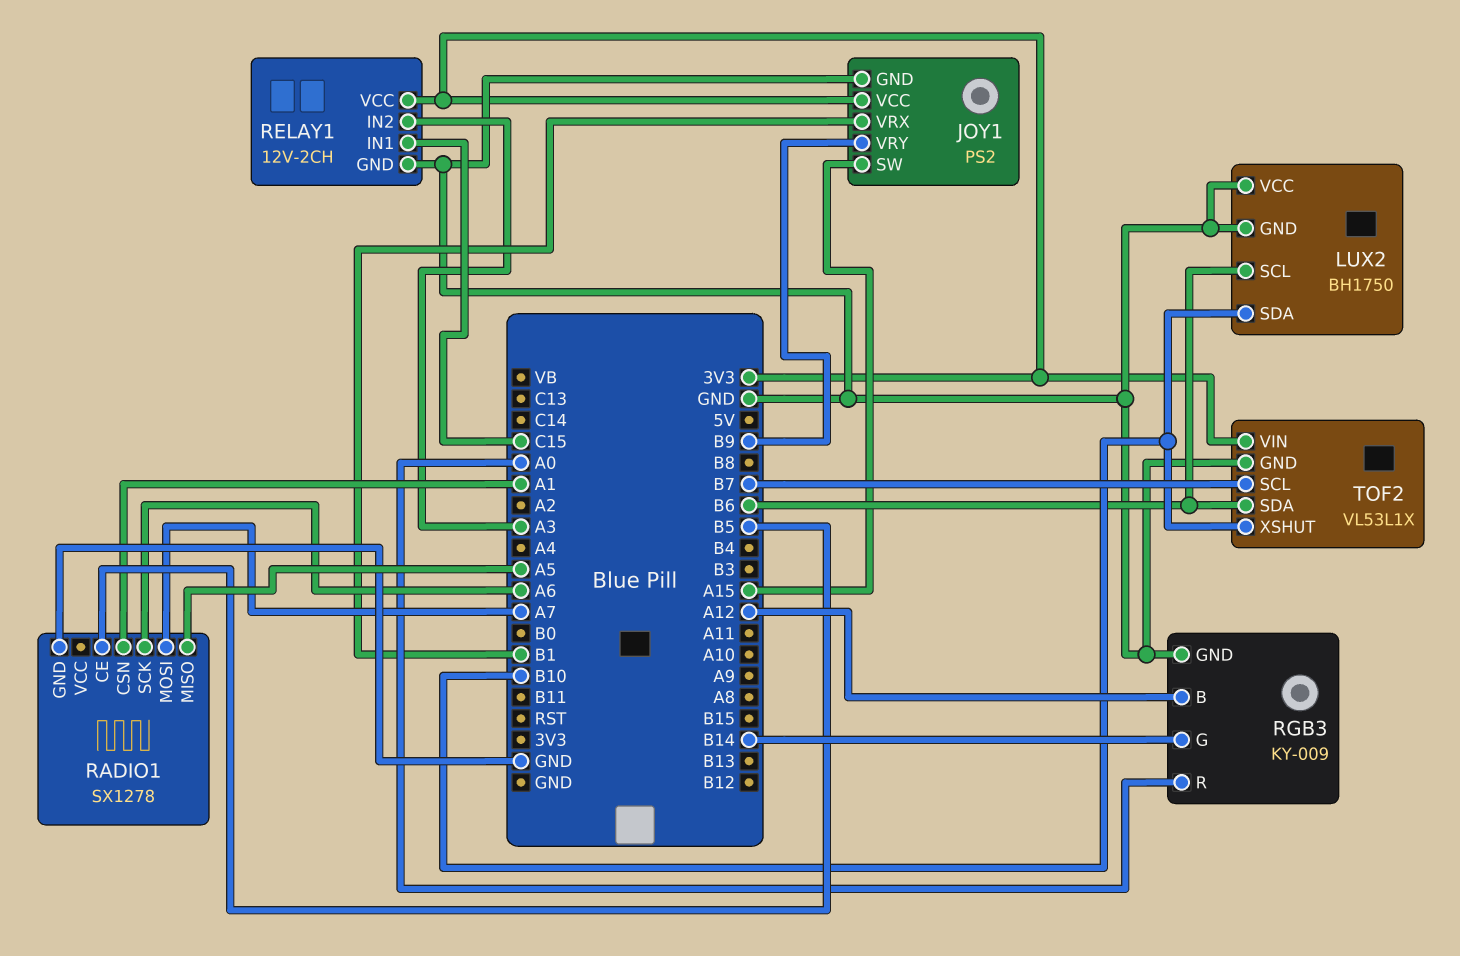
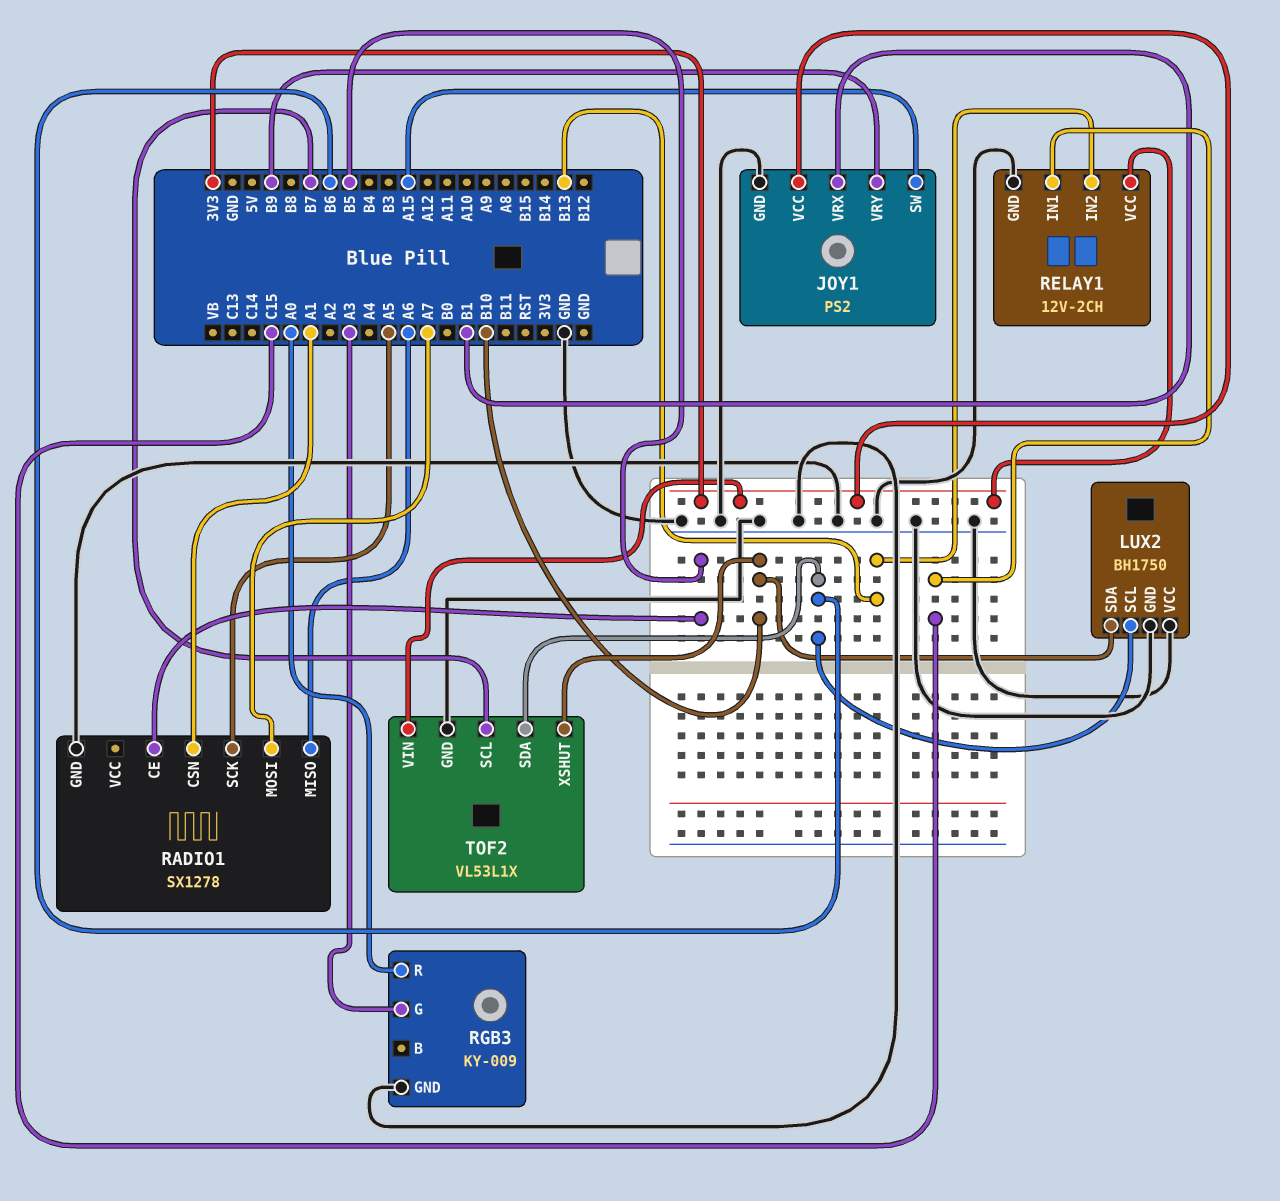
RADIO1 pin MISO: A5 -> A6
RADIO1 pin SCK: A6 -> A5
RELAY1 pin IN2: A3 -> B13
RGB3 pin B: A12 -> none
RGB3 pin G: B14 -> A3

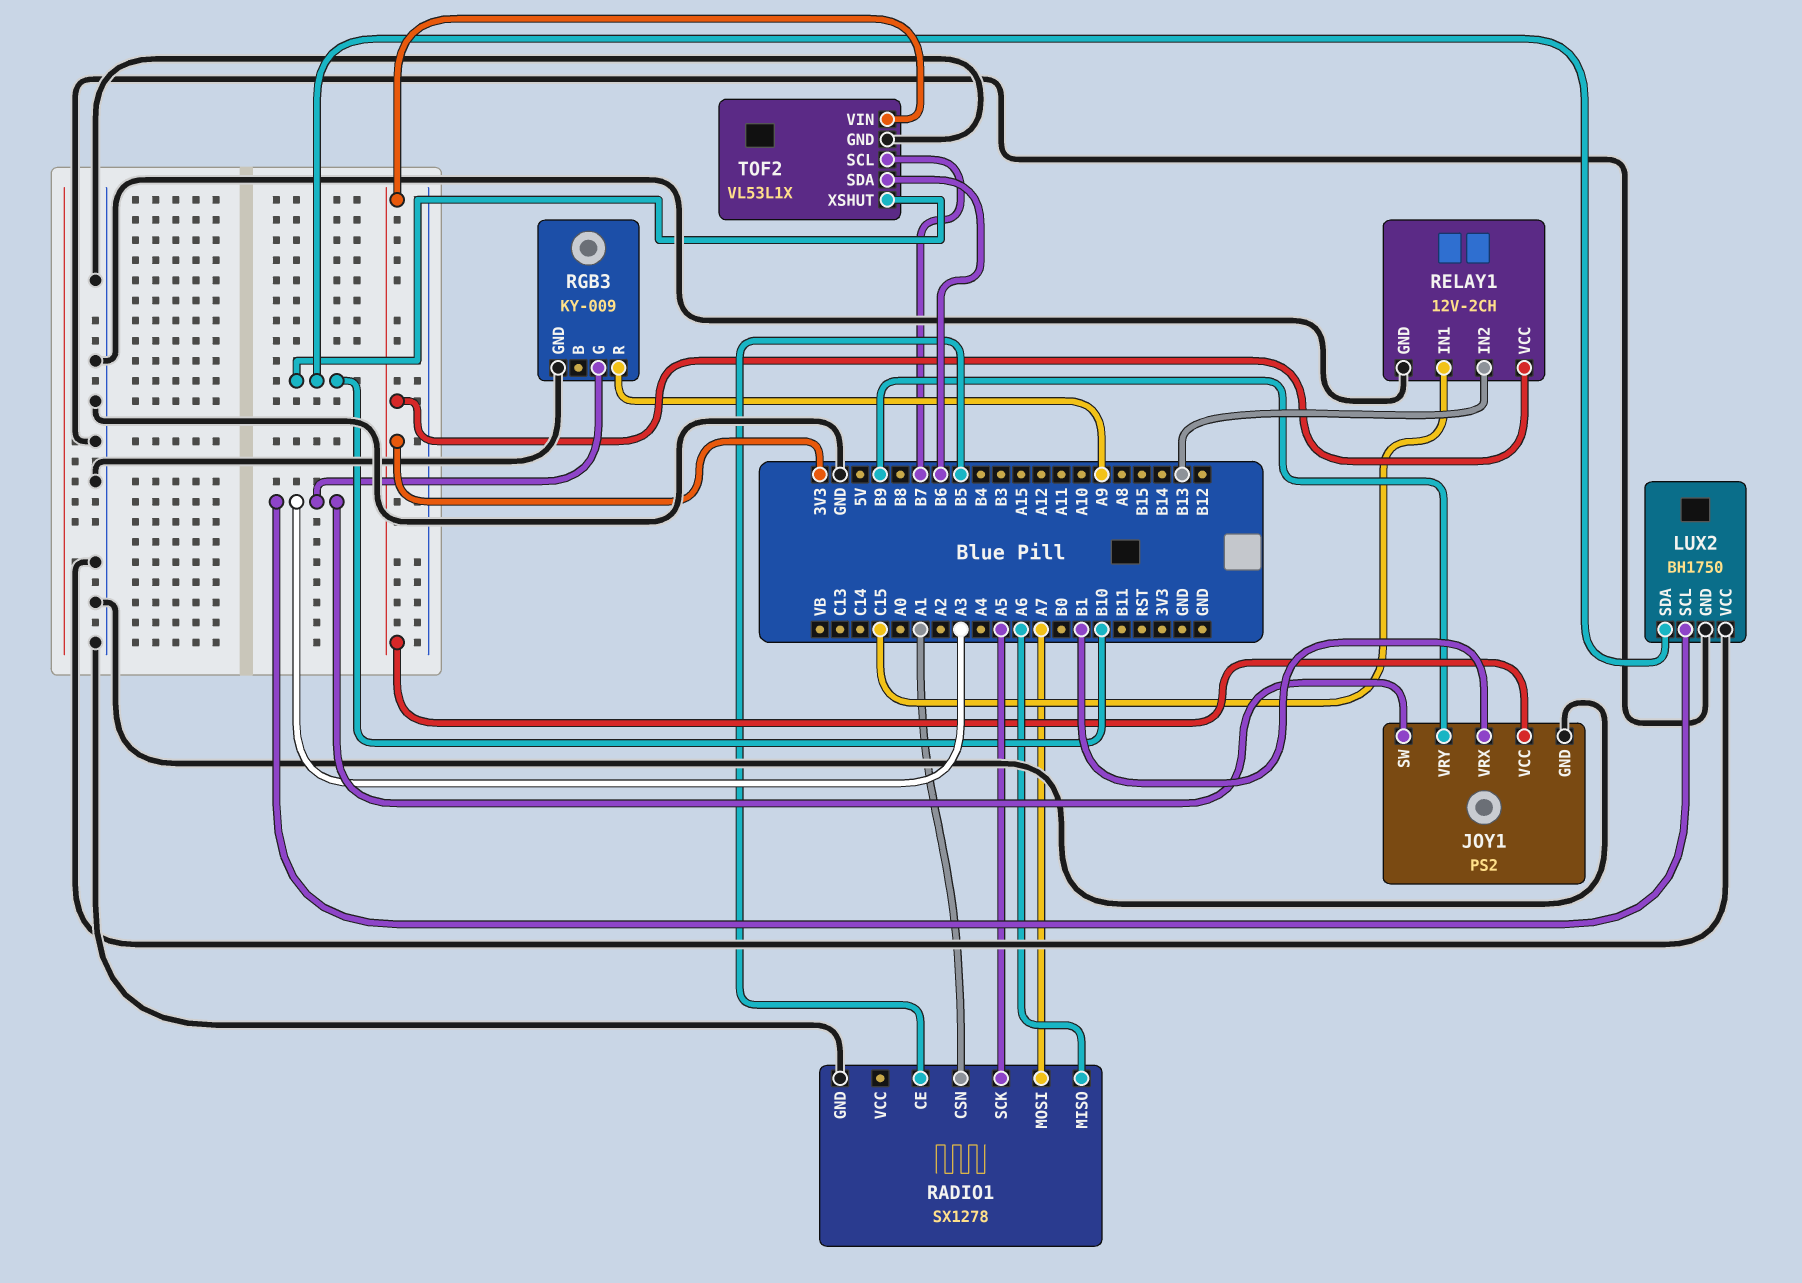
JOY1 pin SW: A15 -> A3
LUX2 pin SCL: B6 -> A3
RGB3 pin R: A0 -> A9

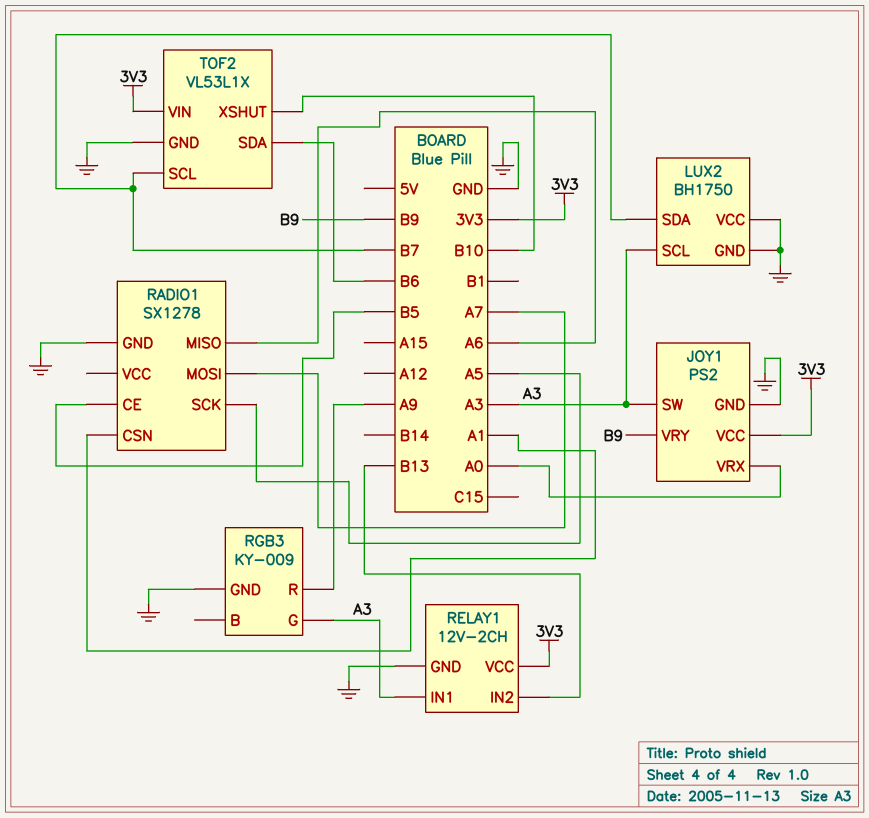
JOY1 pin VRX: B1 -> A0
LUX2 pin SDA: B10 -> B7
RELAY1 pin IN1: C15 -> A3

